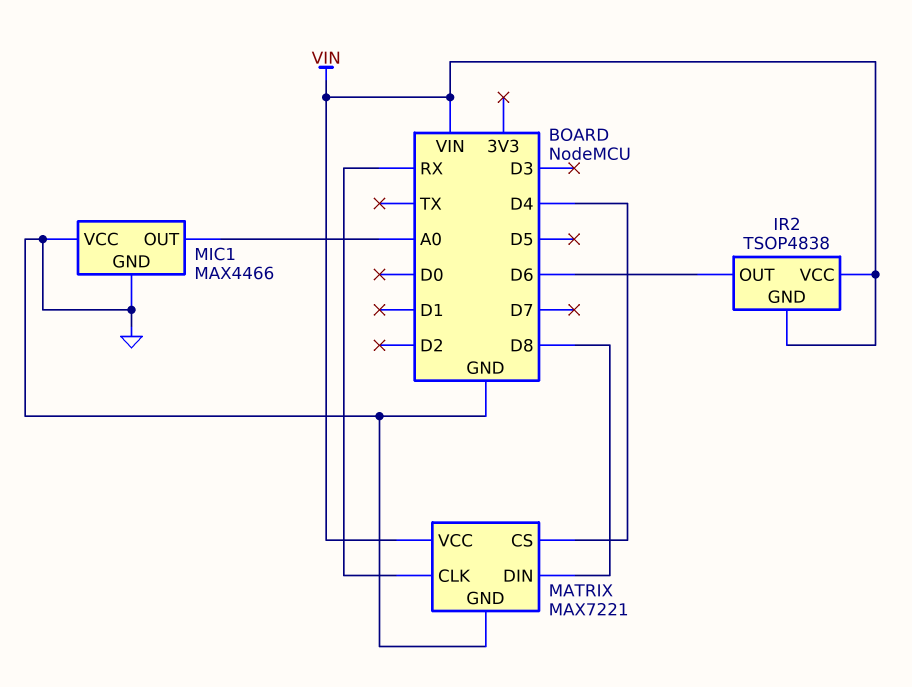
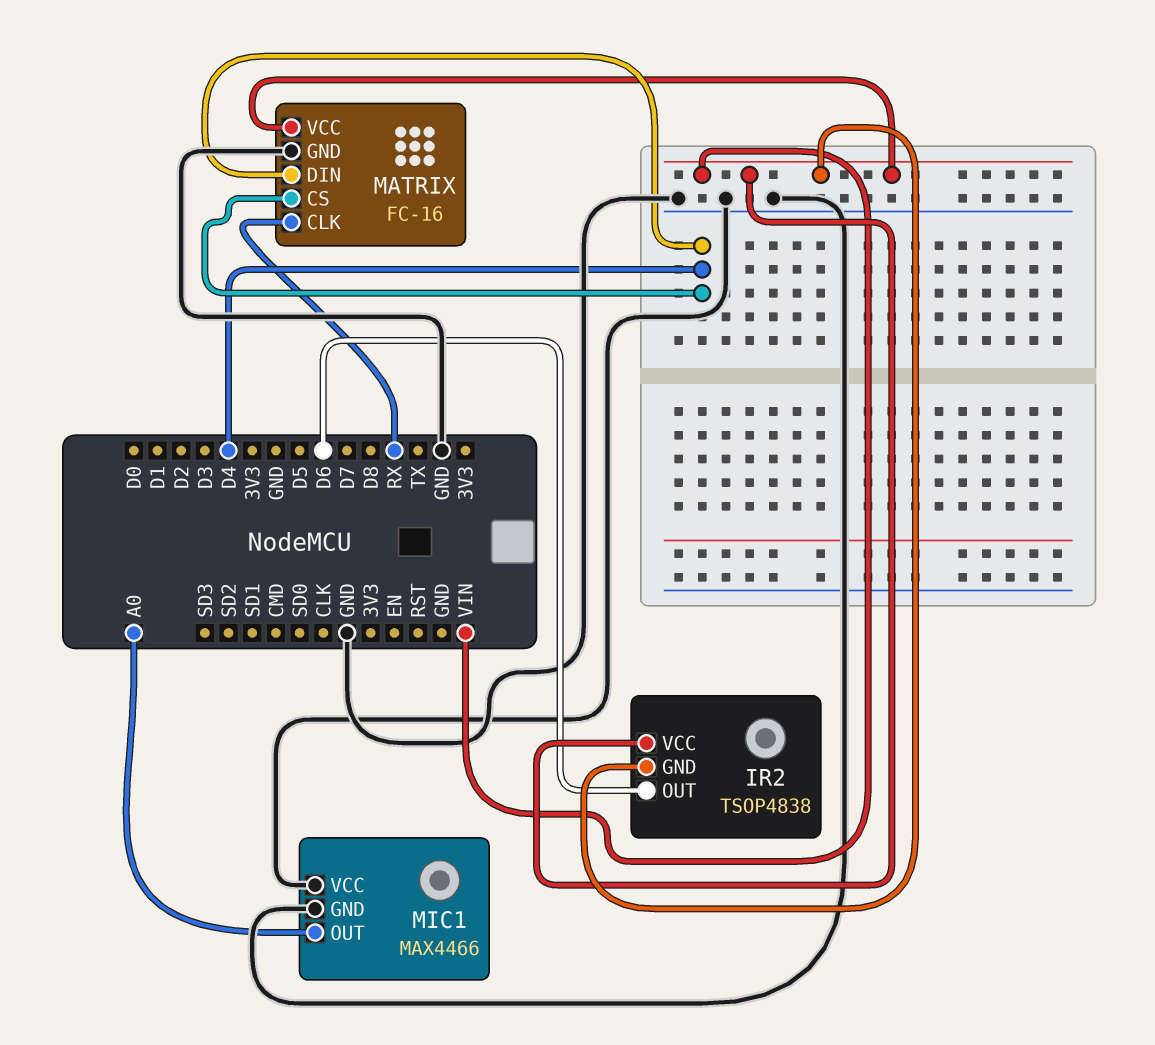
MATRIX: MAX7221 -> FC-16
MATRIX pin DIN: D8 -> D4

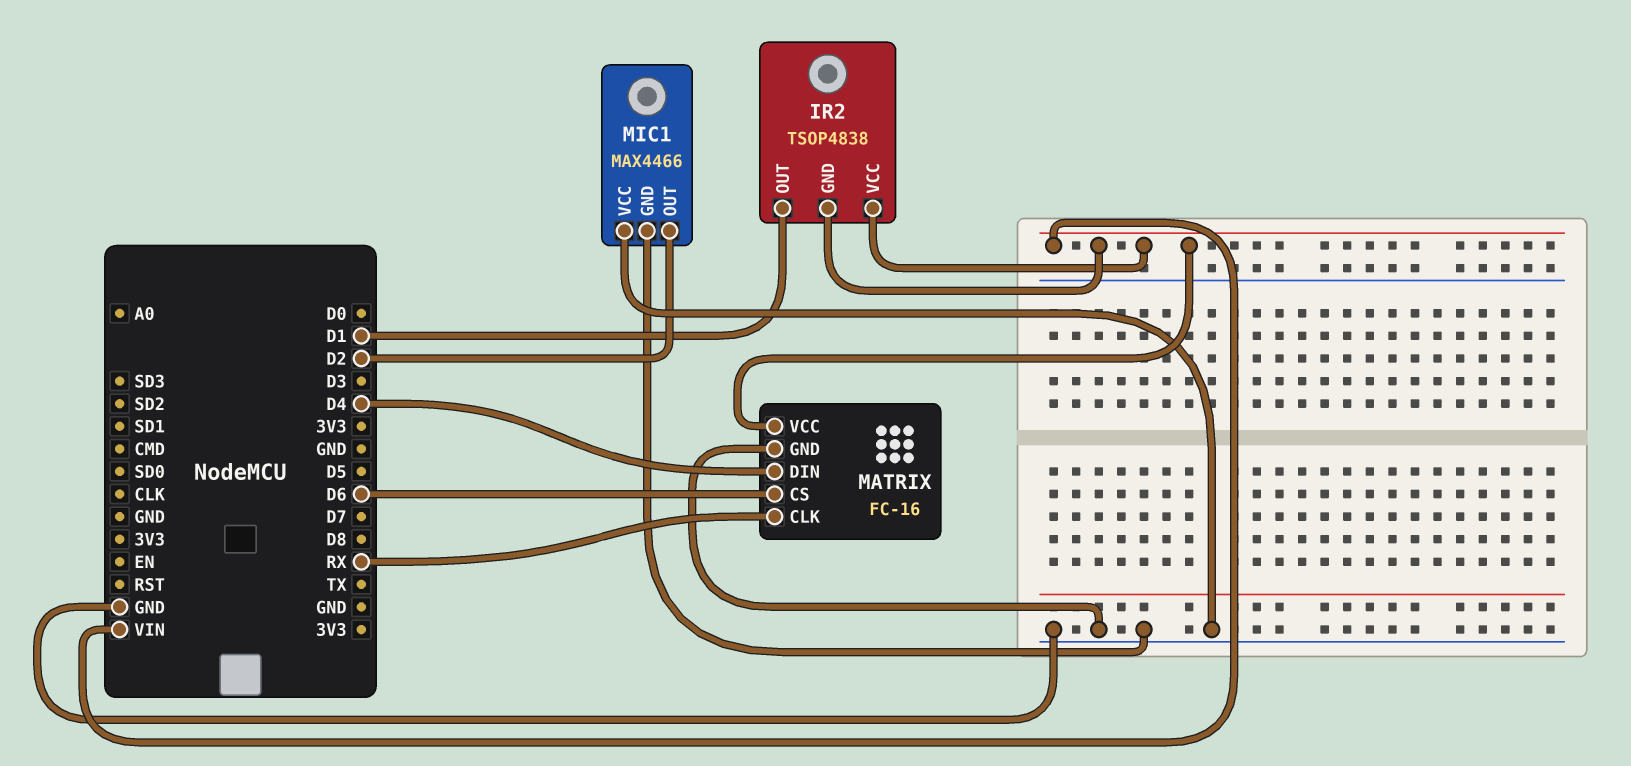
IR2 pin OUT: D6 -> D1
MATRIX pin CS: D4 -> D6
MIC1 pin OUT: A0 -> D2

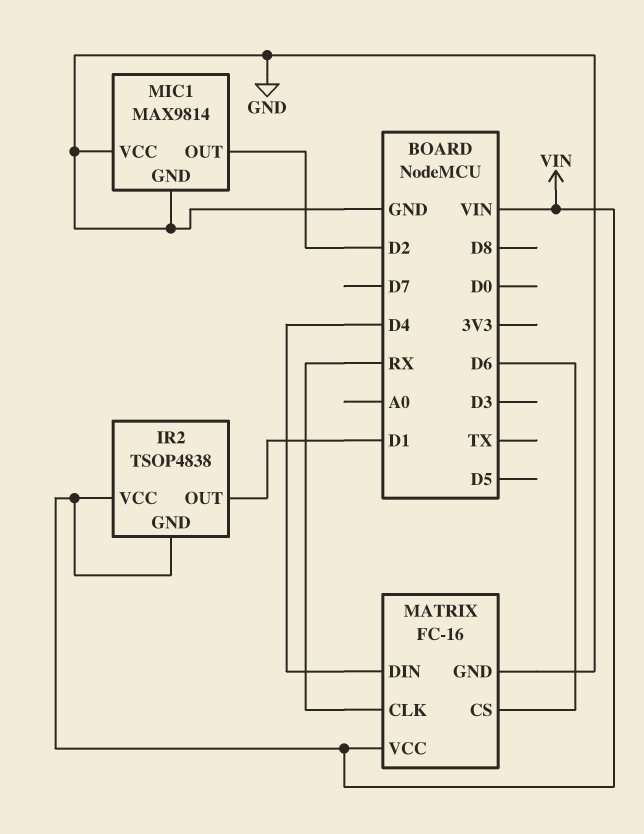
MIC1: MAX4466 -> MAX9814

